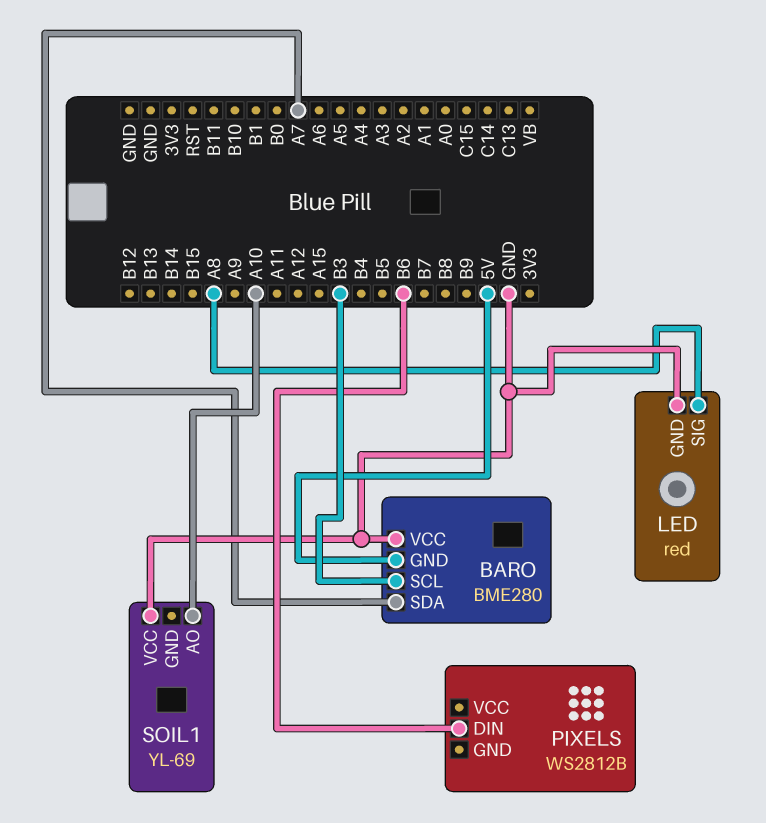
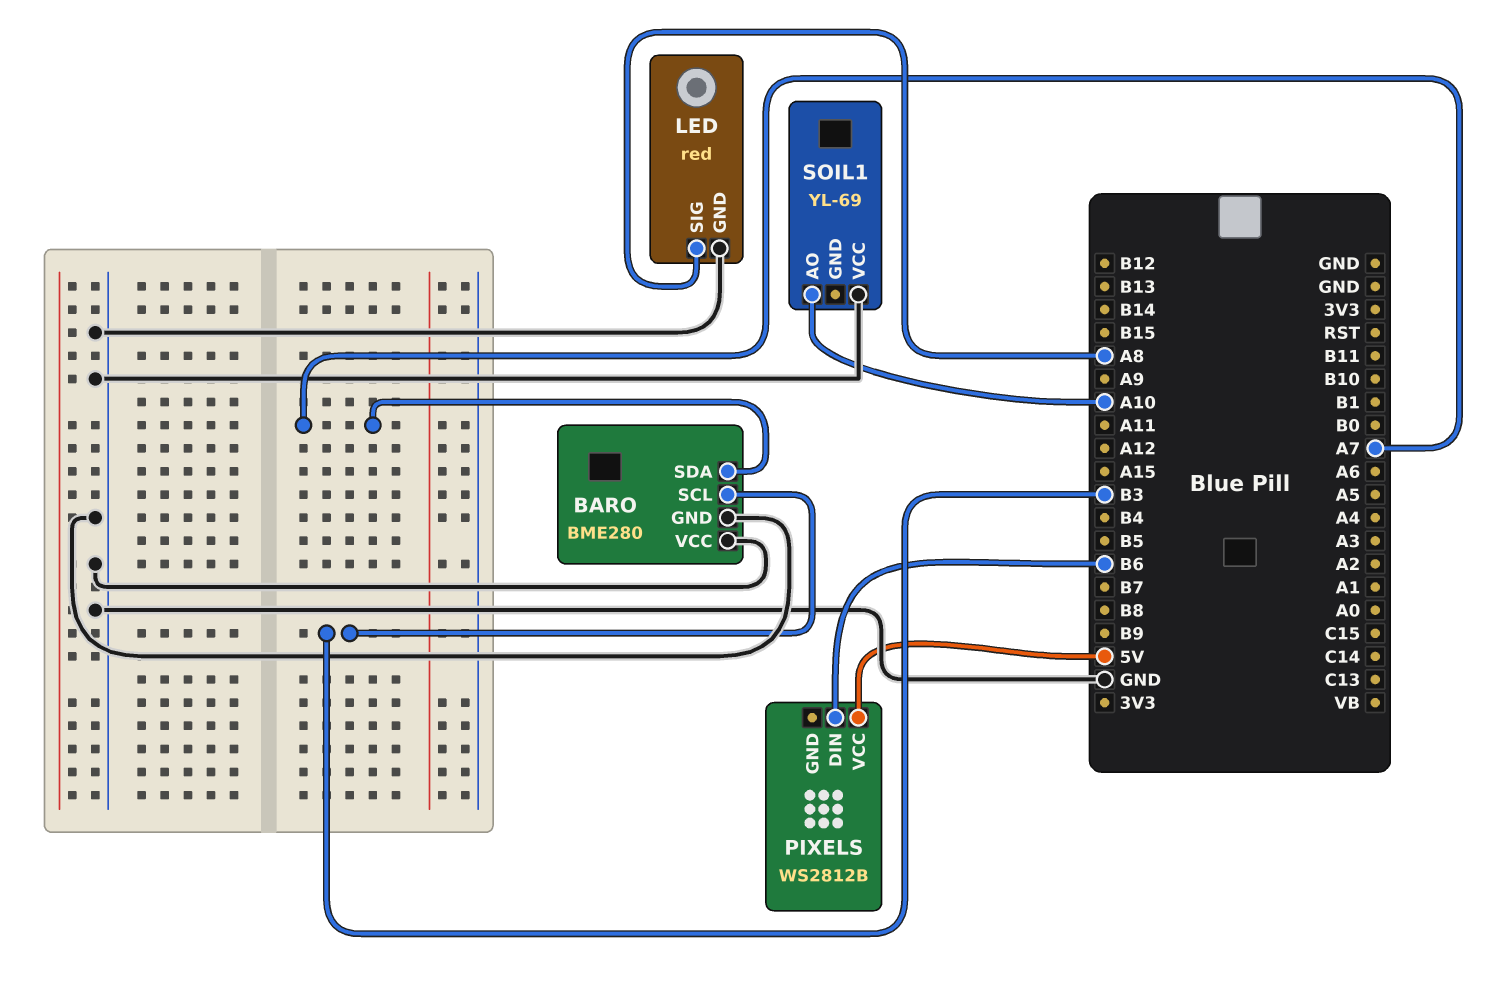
BARO pin GND: 5V -> GND
PIXELS pin VCC: none -> 5V

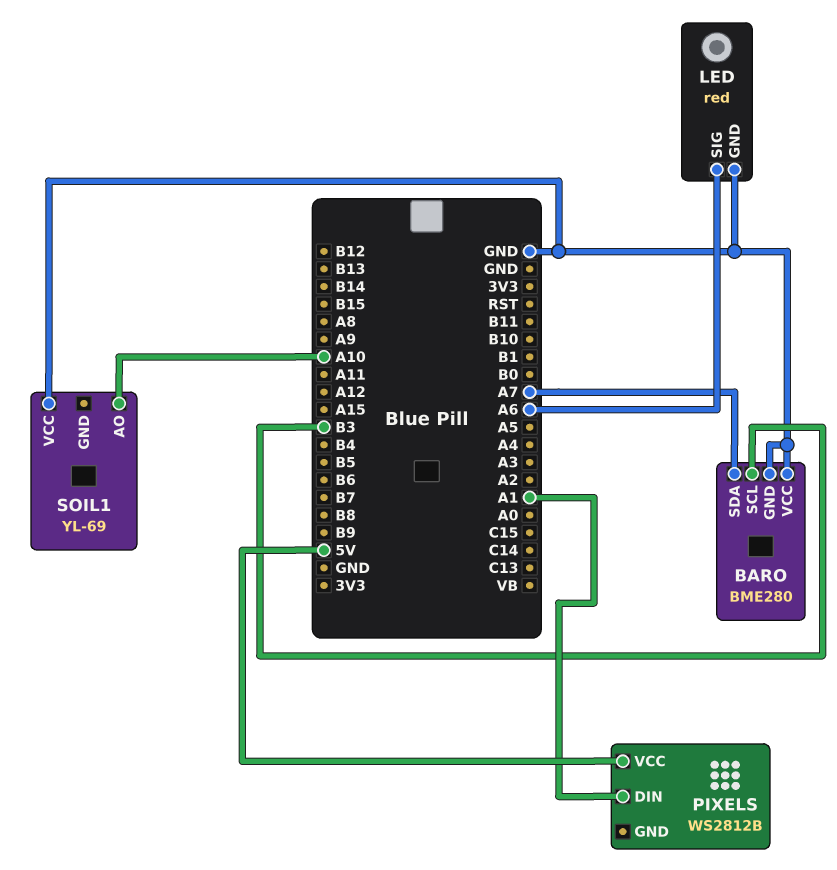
LED pin SIG: A8 -> A6
PIXELS pin DIN: B6 -> A1

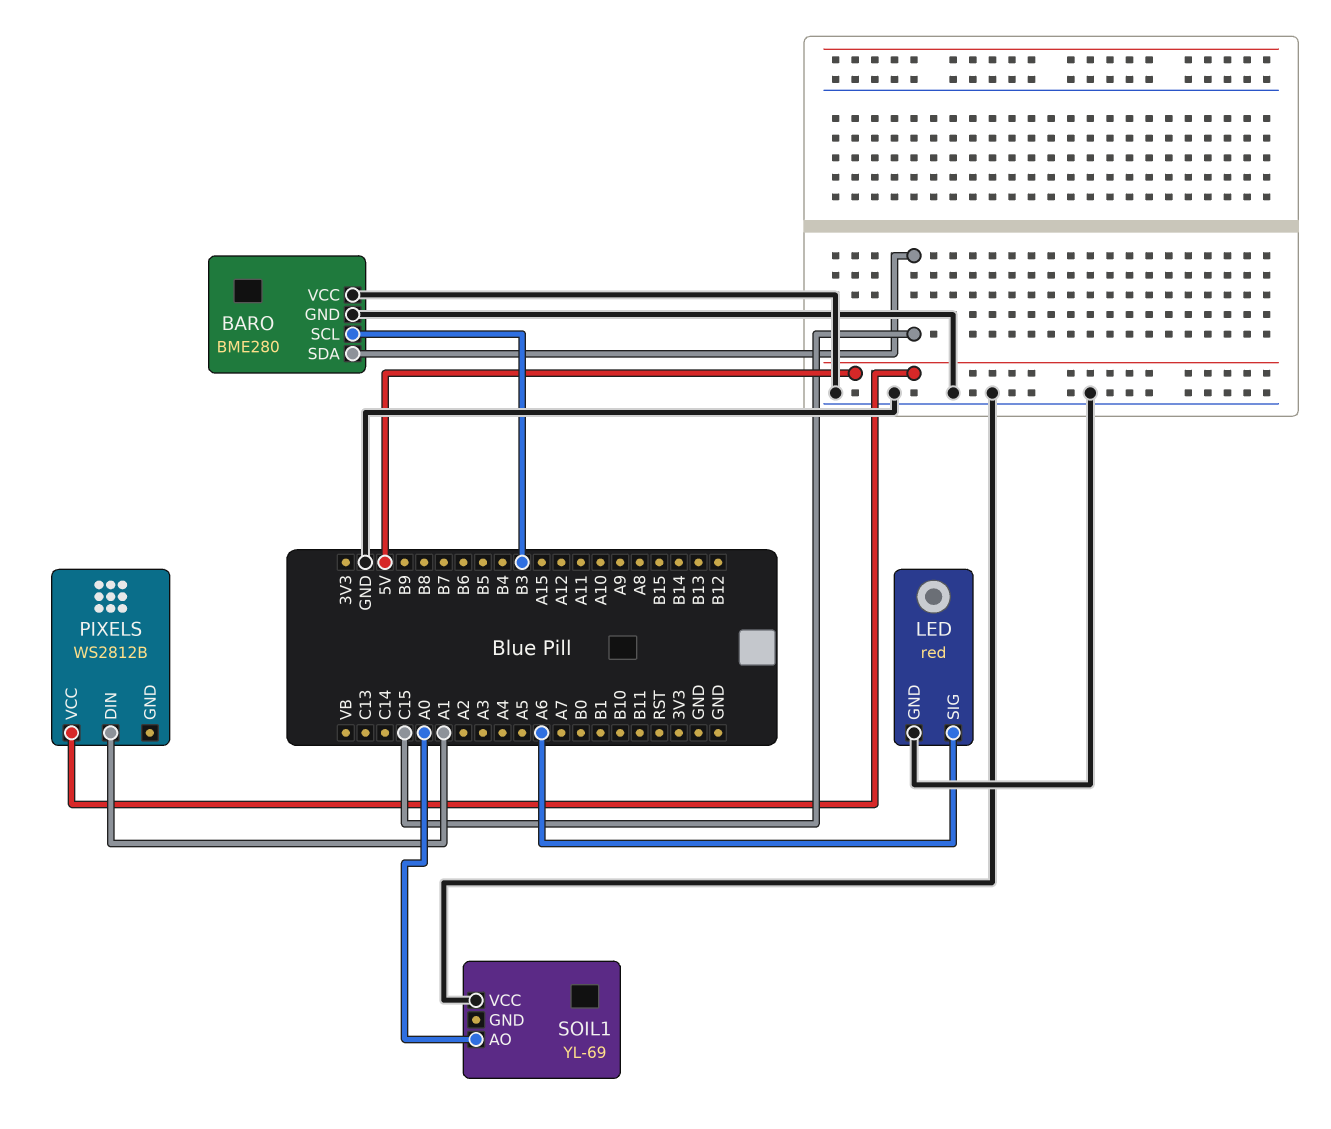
BARO pin SDA: A7 -> C15
SOIL1 pin AO: A10 -> A0

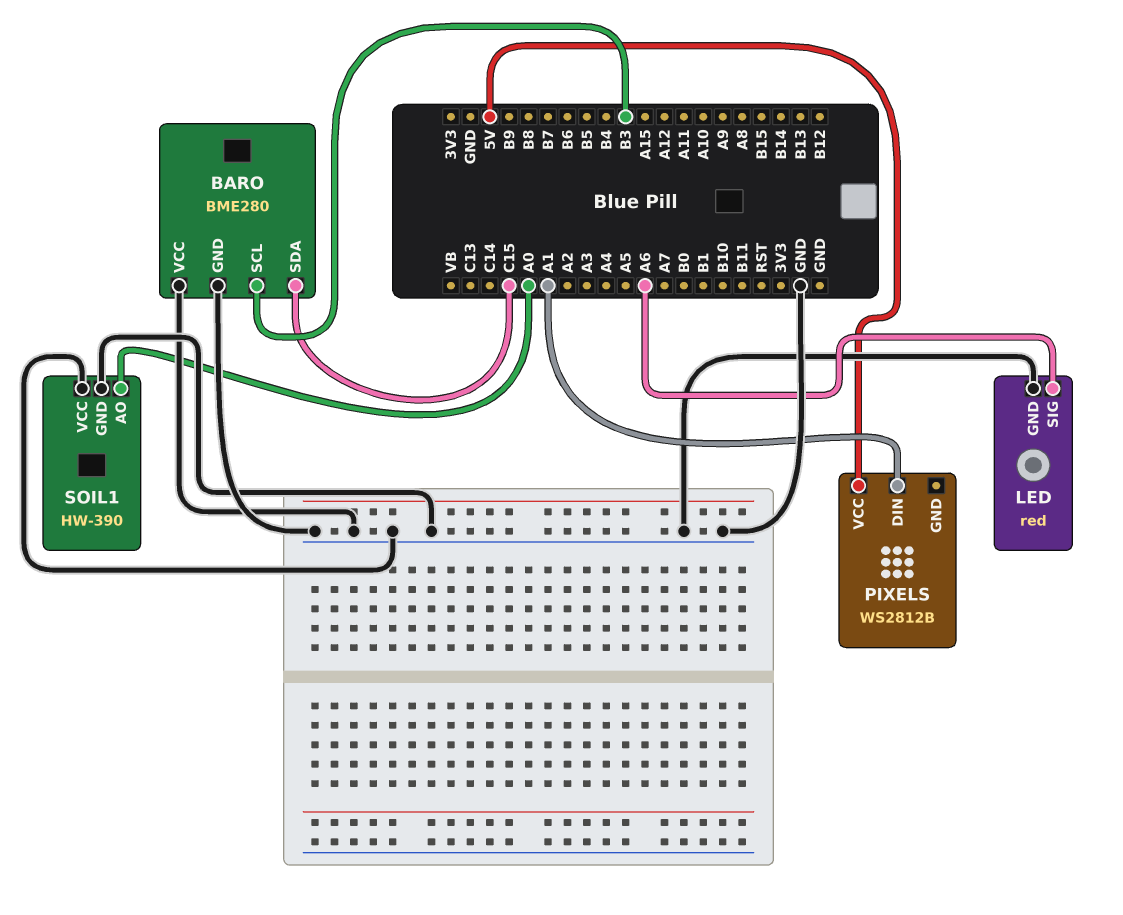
SOIL1: YL-69 -> HW-390
SOIL1 pin GND: none -> GND

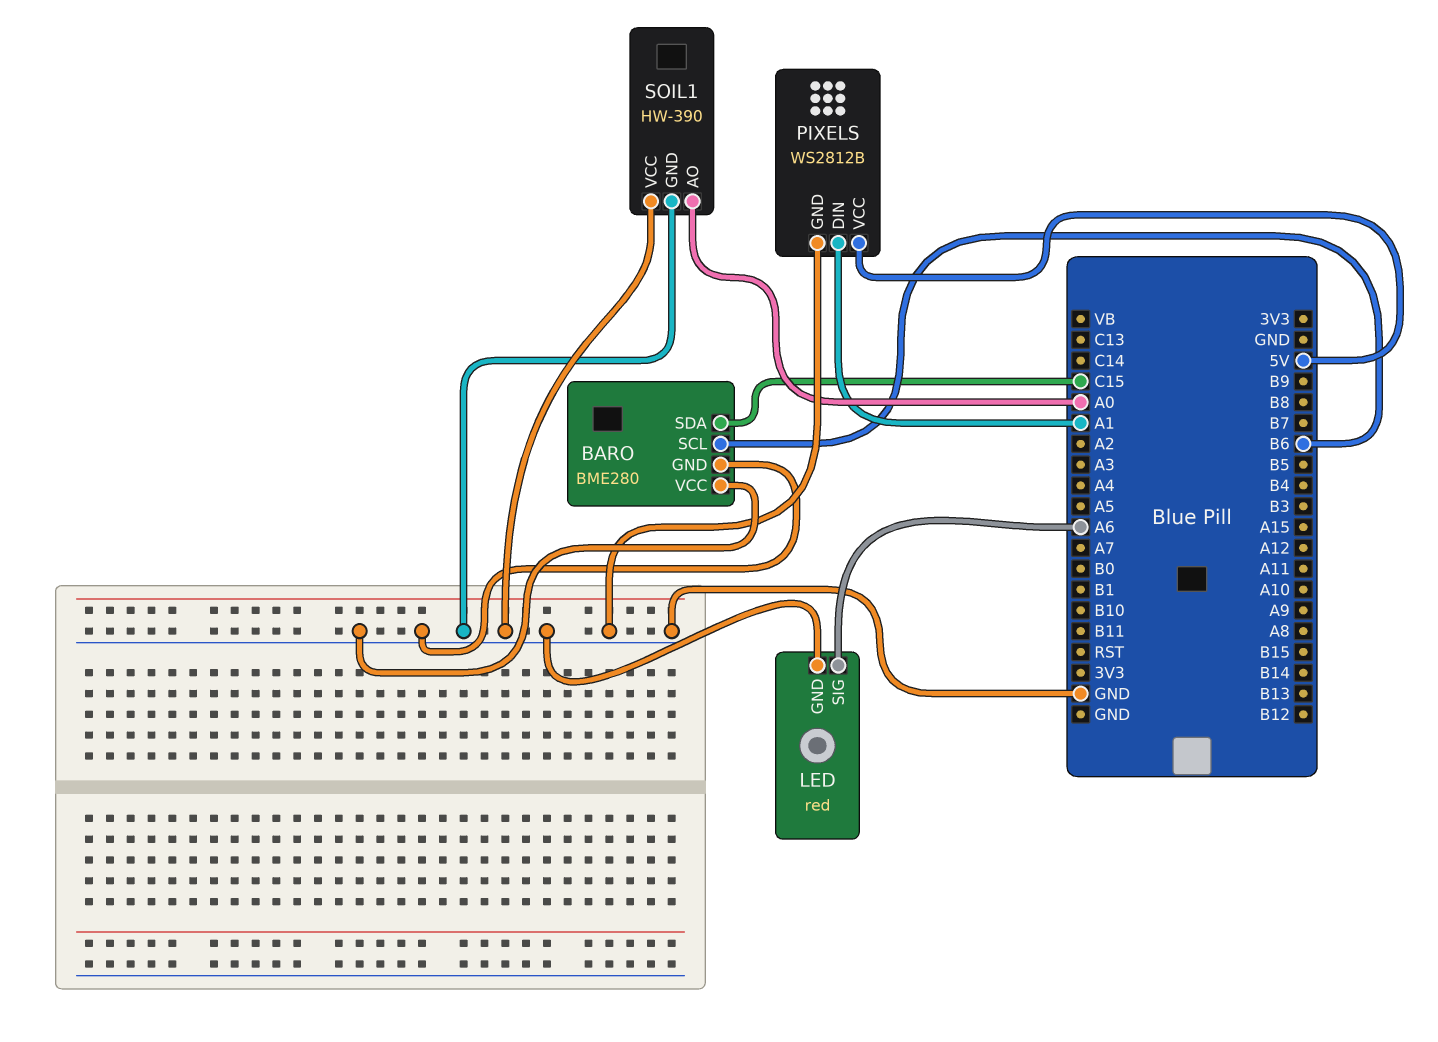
BARO pin SCL: B3 -> B6
PIXELS pin GND: none -> GND

